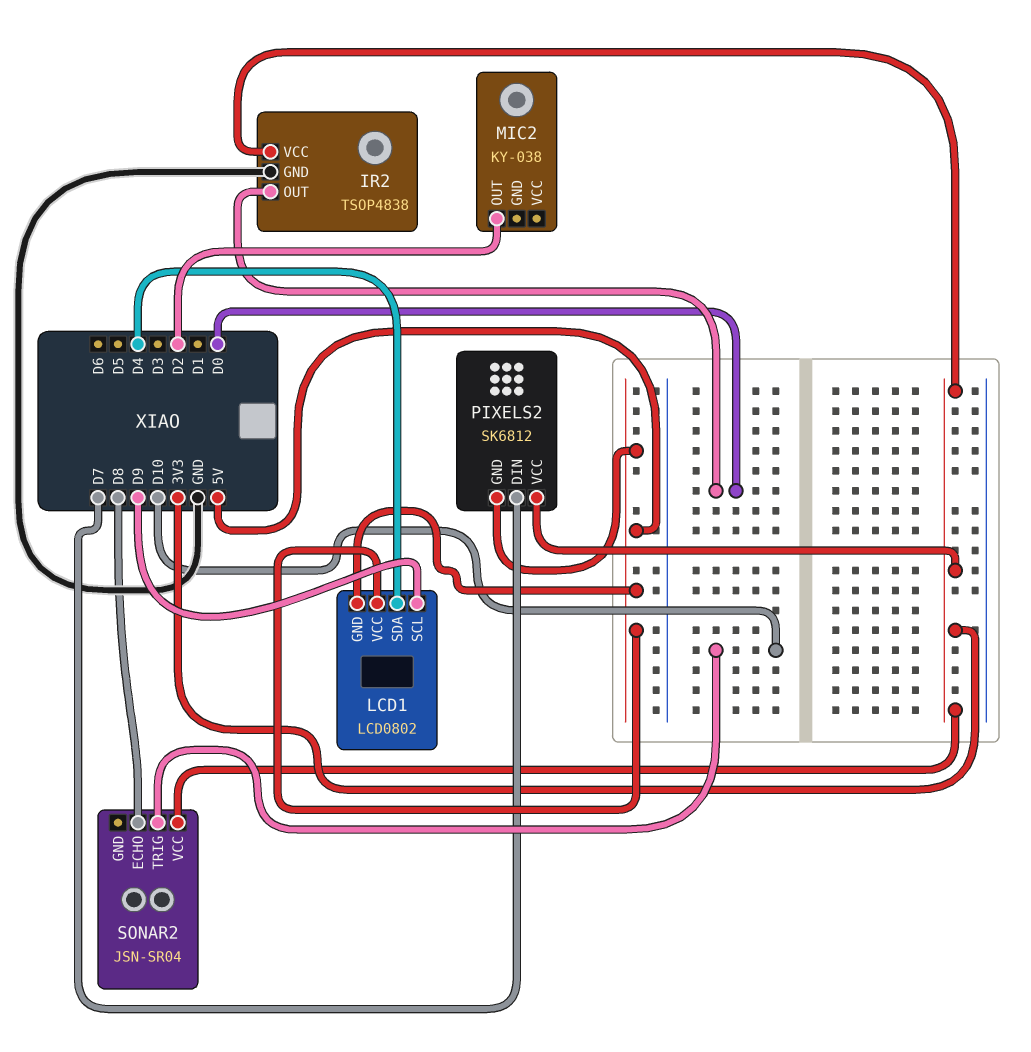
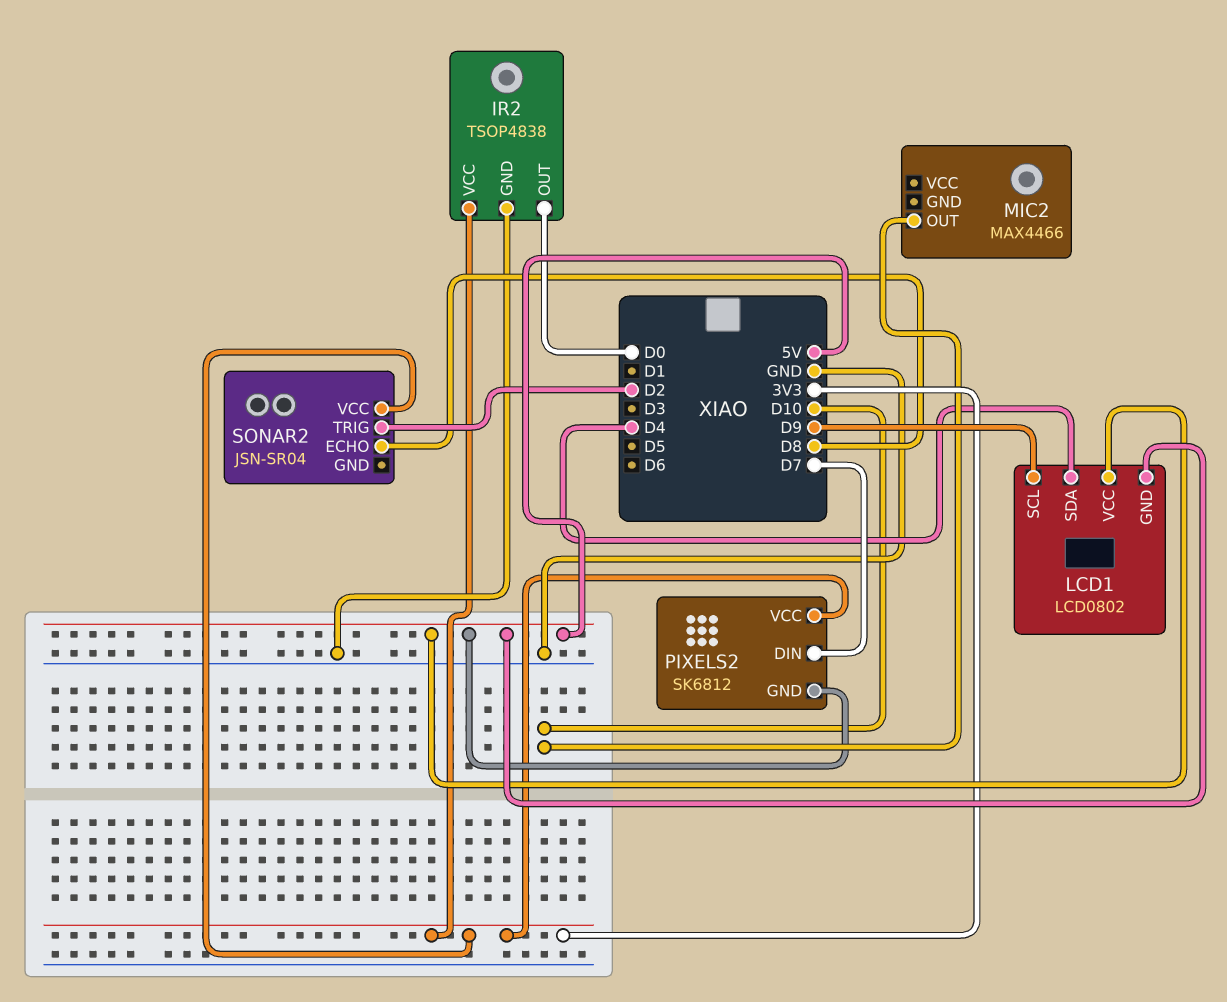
MIC2: KY-038 -> MAX4466
MIC2 pin OUT: D2 -> D10
SONAR2 pin TRIG: D10 -> D2

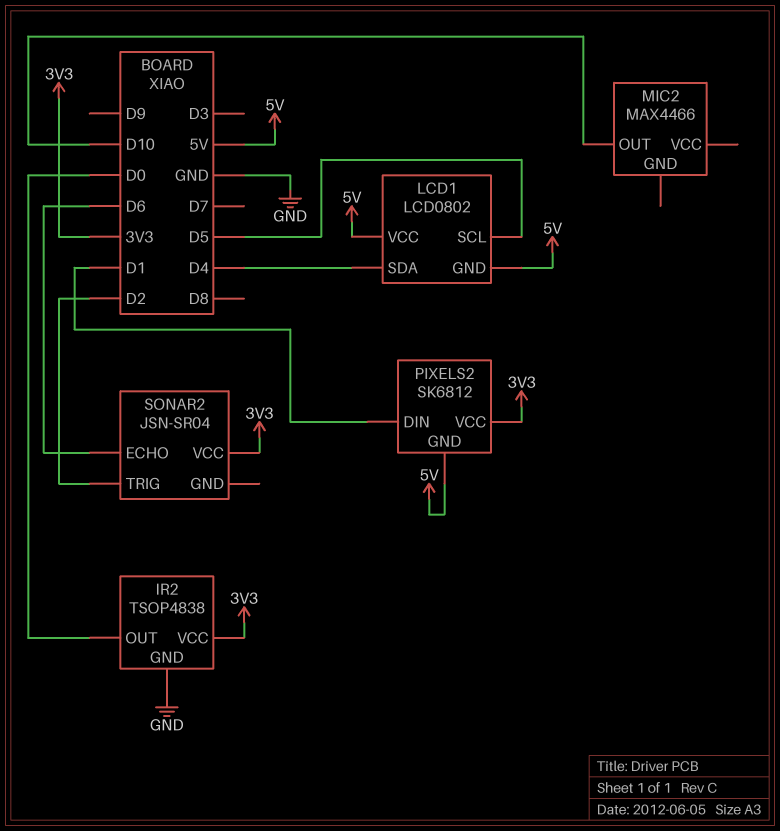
LCD1 pin SCL: D9 -> D5
PIXELS2 pin DIN: D7 -> D1
SONAR2 pin ECHO: D8 -> D6

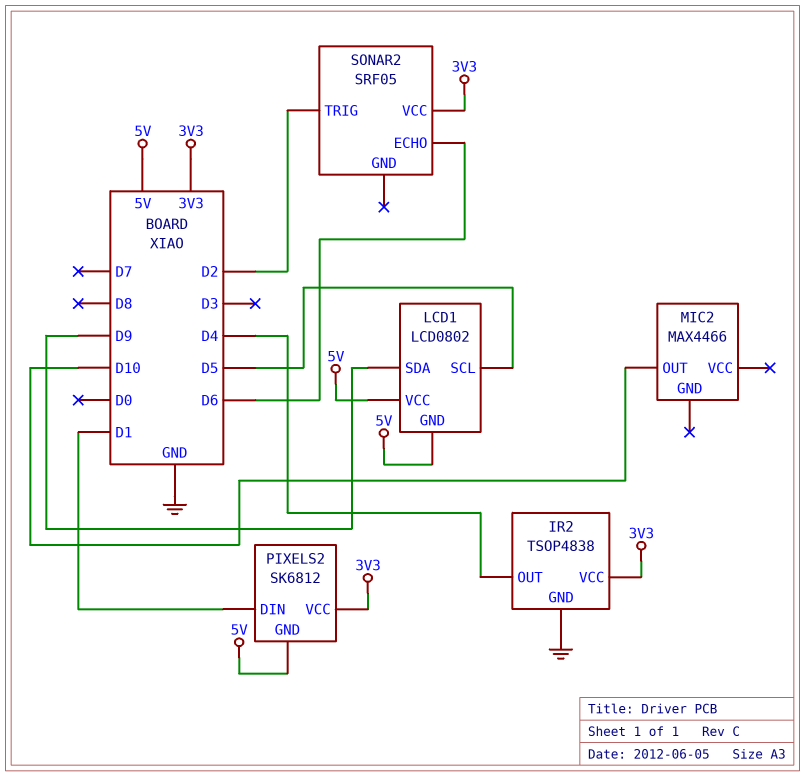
IR2 pin OUT: D0 -> D4
LCD1 pin SDA: D4 -> D9
SONAR2: JSN-SR04 -> SRF05

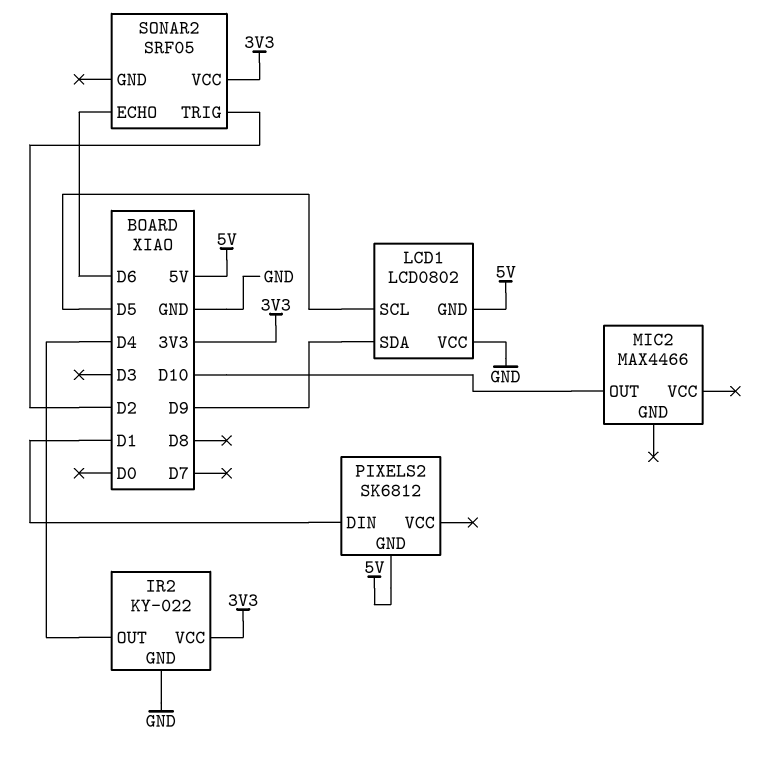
IR2: TSOP4838 -> KY-022
LCD1 pin VCC: 5V -> GND
PIXELS2 pin VCC: 3V3 -> none

